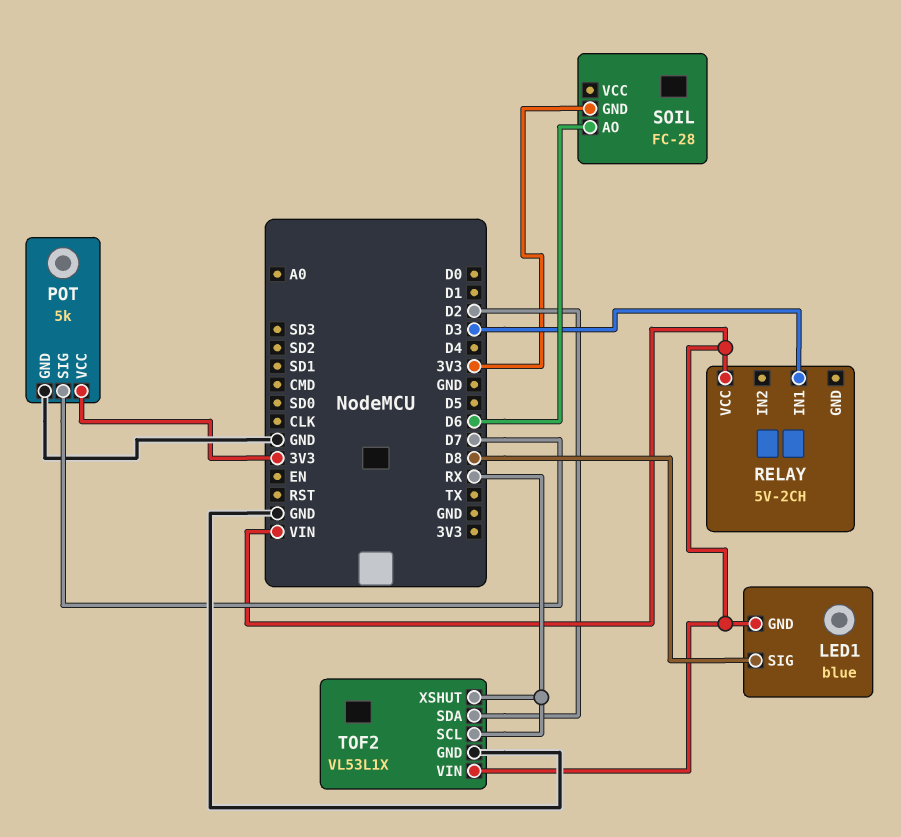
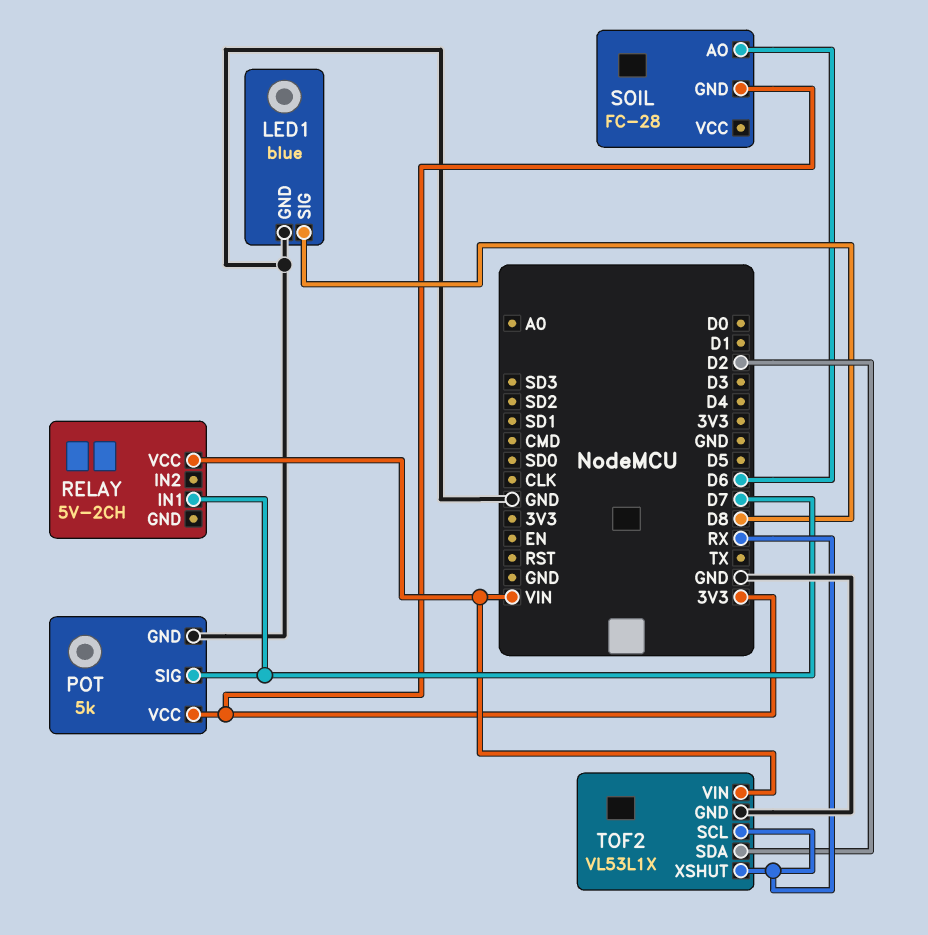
LED1 pin GND: VIN -> GND
RELAY pin IN1: D3 -> D7

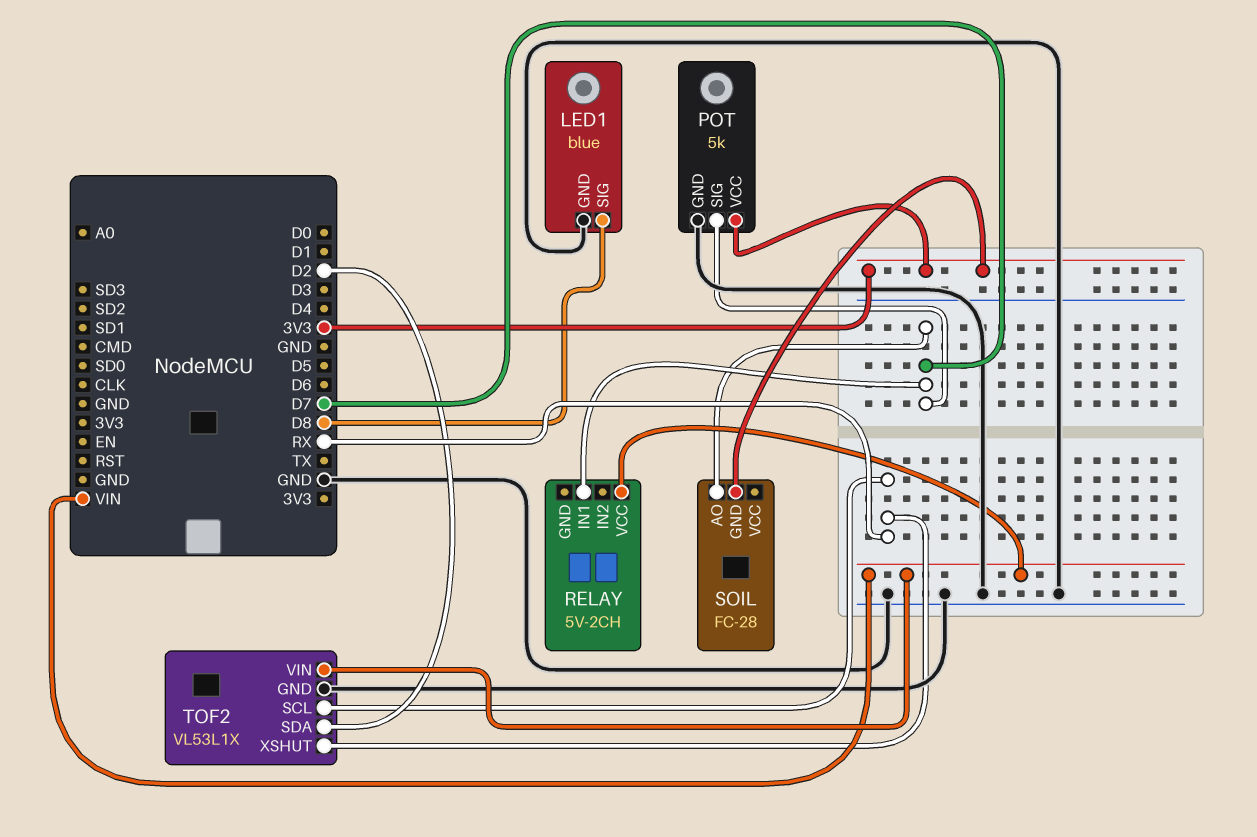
SOIL pin AO: D6 -> D7

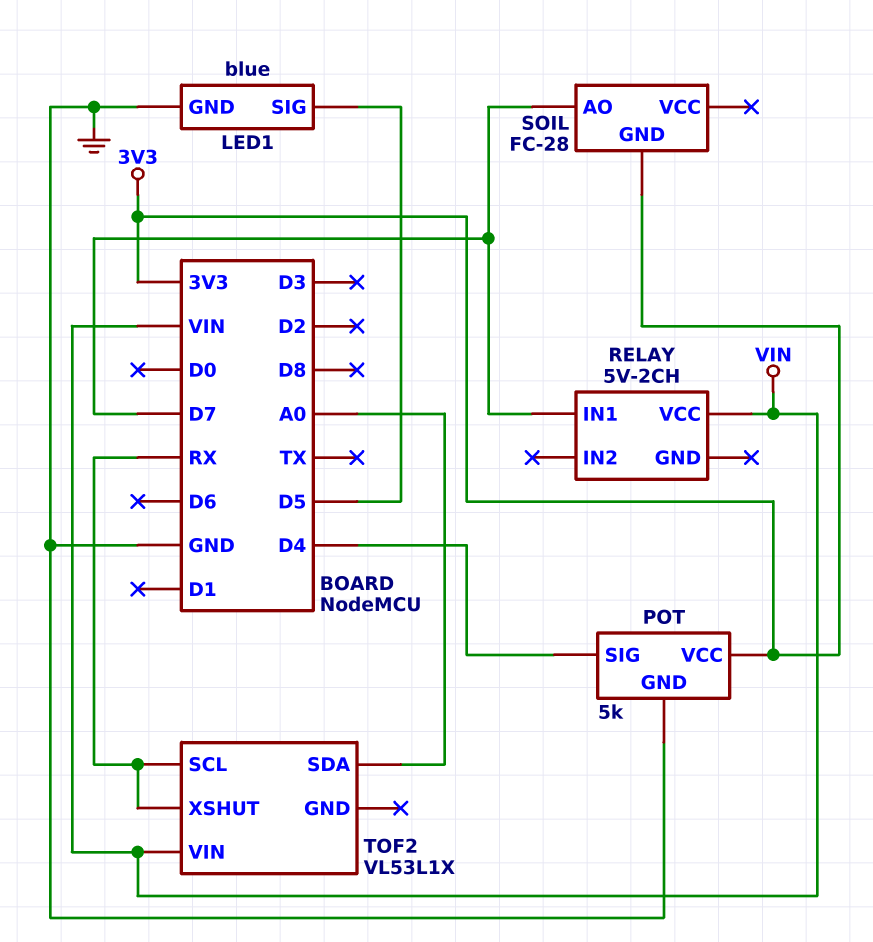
LED1 pin SIG: D8 -> D5
POT pin SIG: D7 -> D4
TOF2 pin GND: GND -> none
TOF2 pin SDA: D2 -> A0

